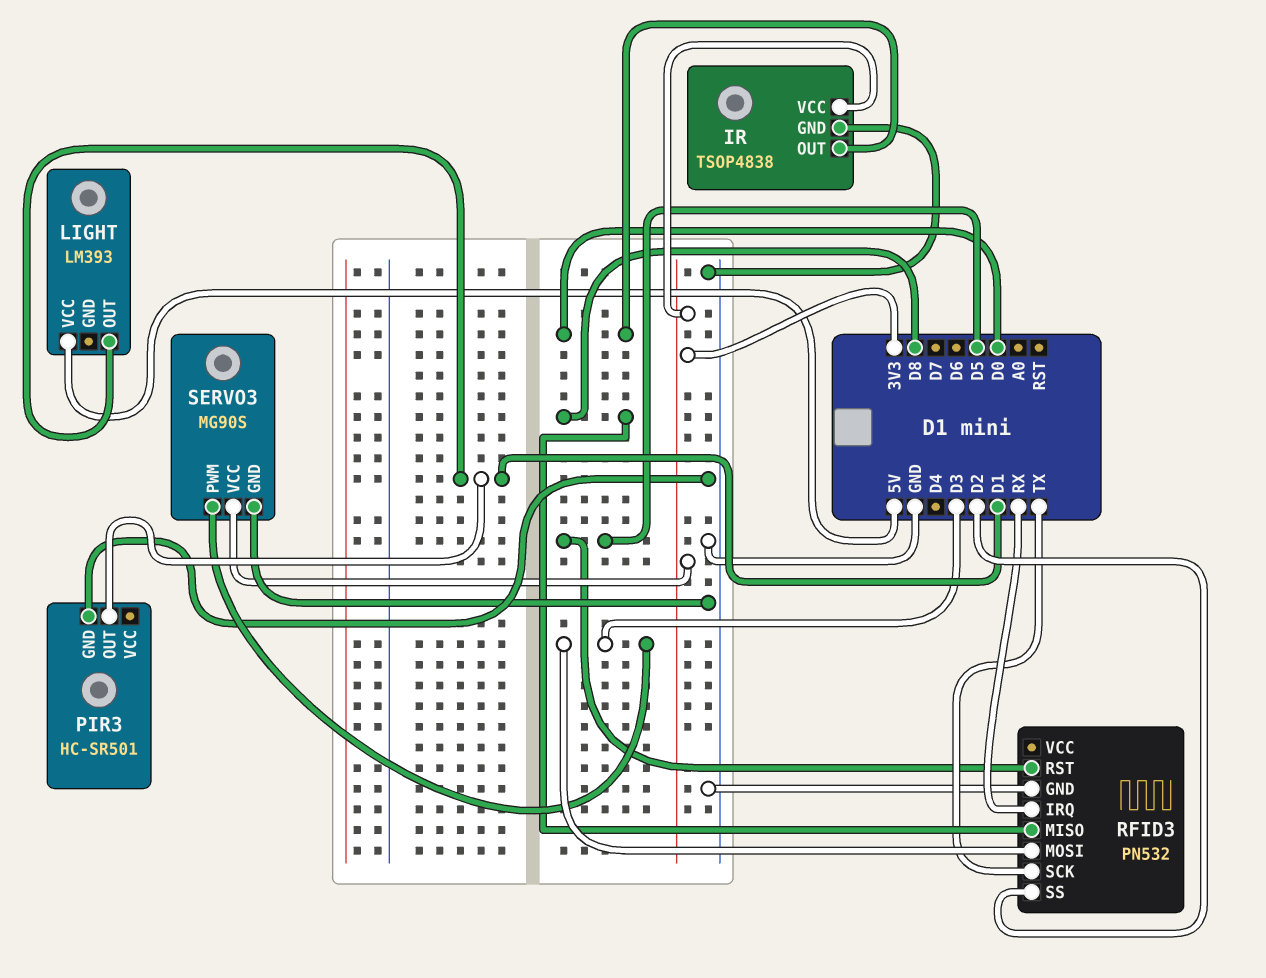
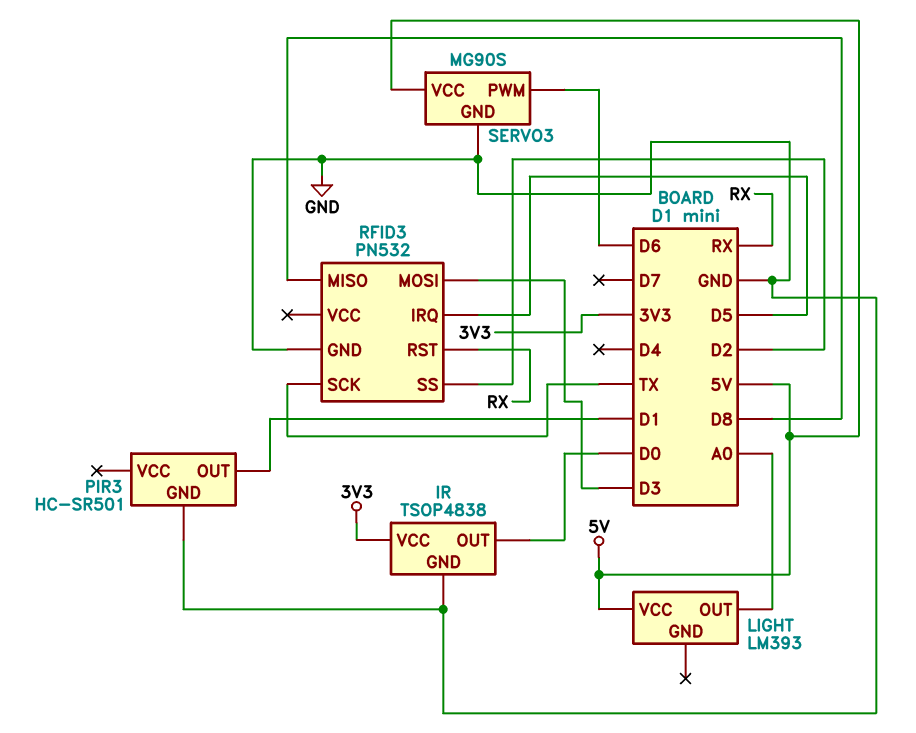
LIGHT pin OUT: D1 -> A0
RFID3 pin IRQ: RX -> D5
RFID3 pin RST: D5 -> RX
SERVO3 pin PWM: D3 -> D6
SERVO3 pin VCC: 3V3 -> 5V

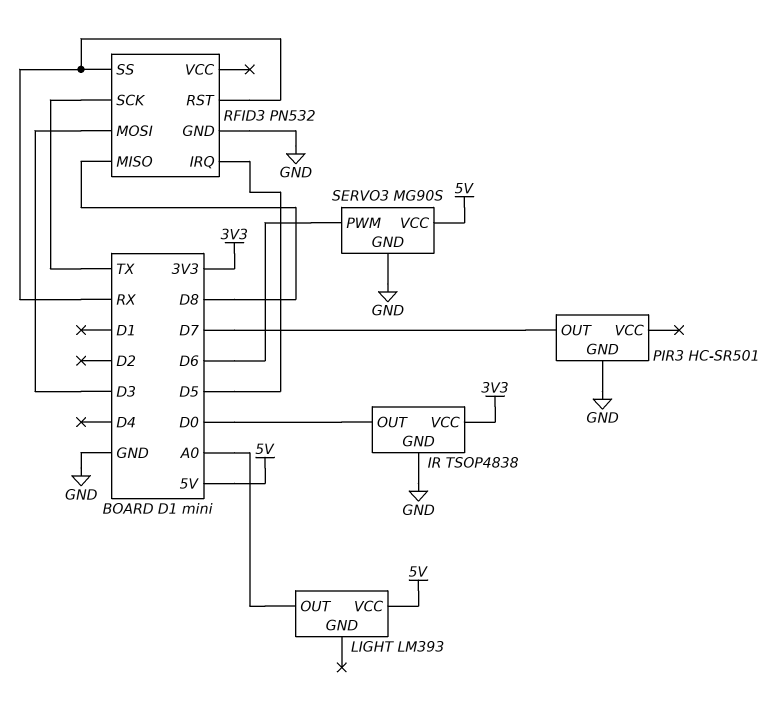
PIR3 pin OUT: D1 -> D7
RFID3 pin SS: D2 -> RX

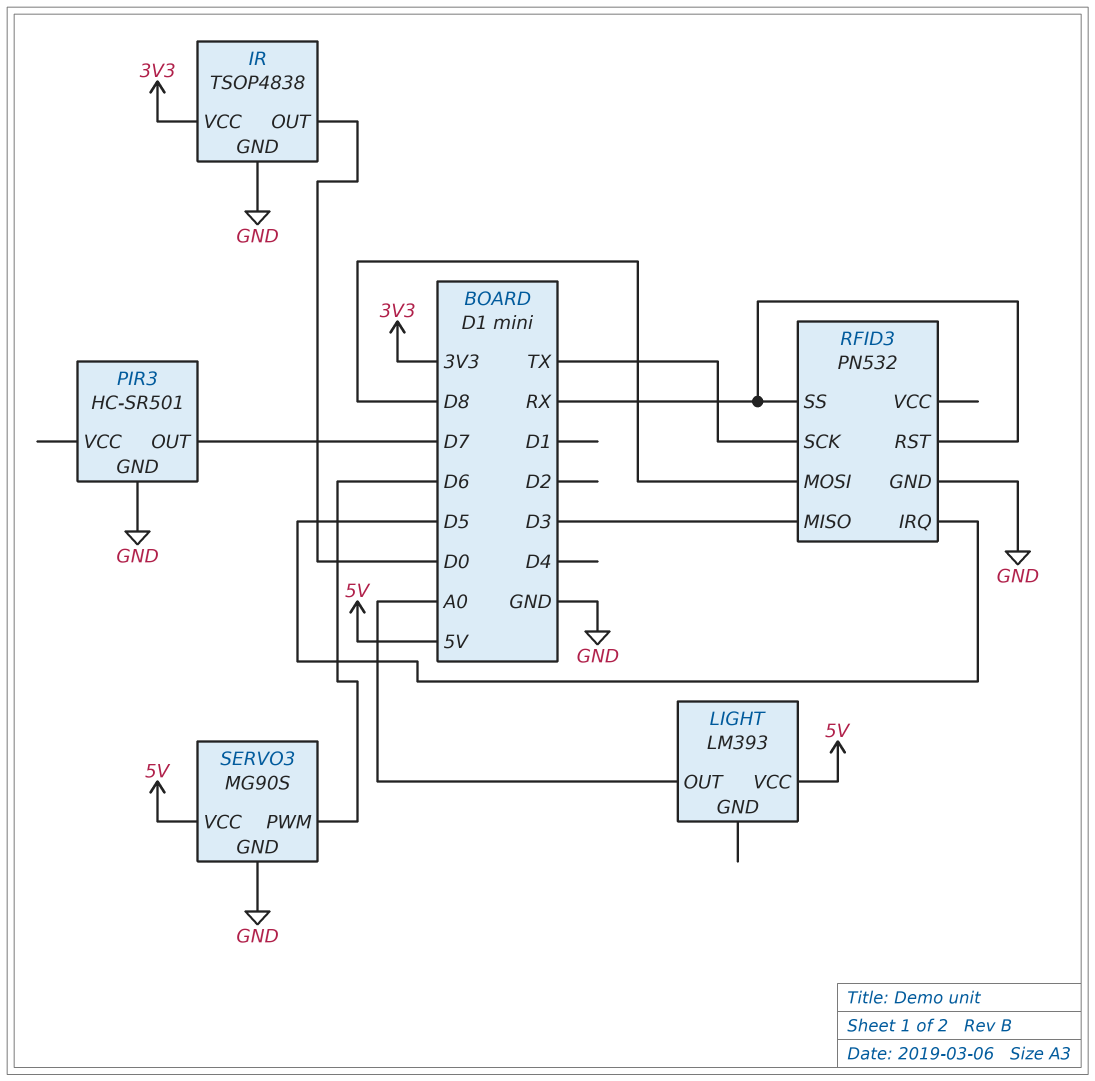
RFID3 pin MISO: D8 -> D3
RFID3 pin MOSI: D3 -> D8

